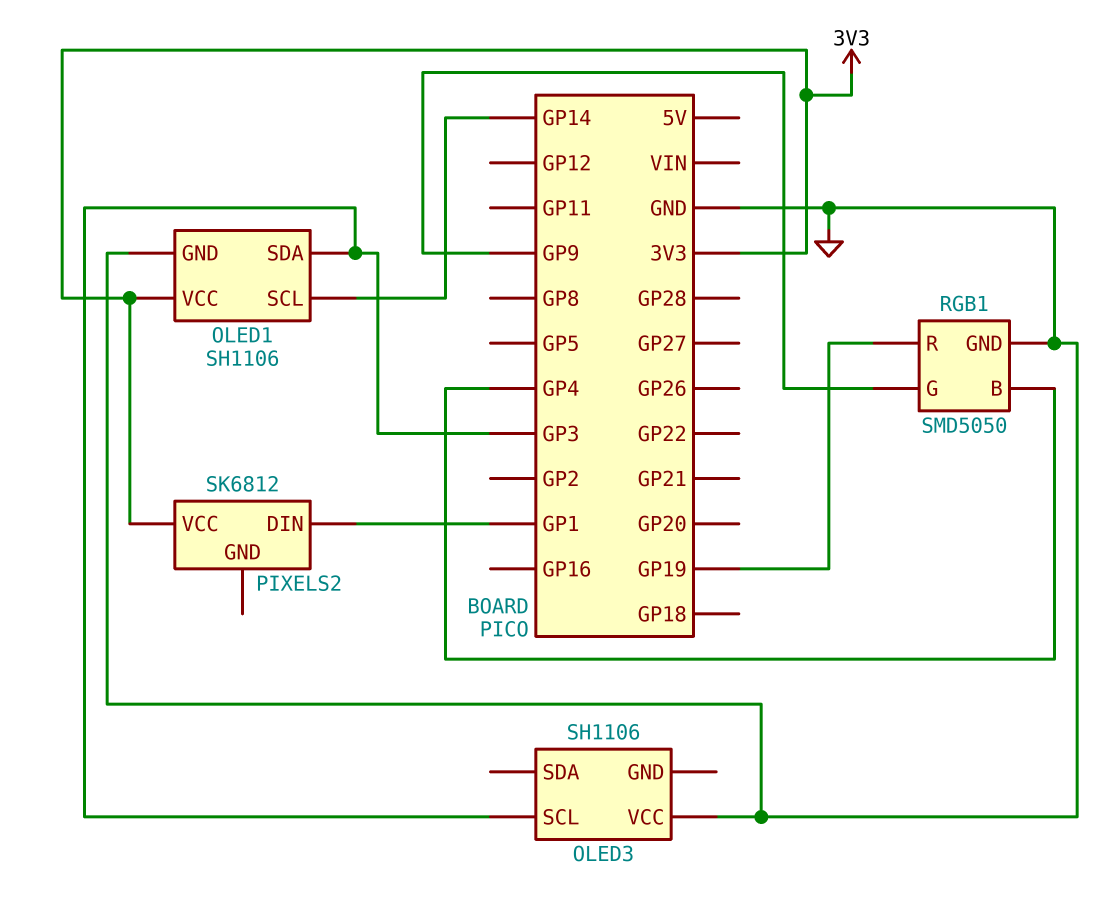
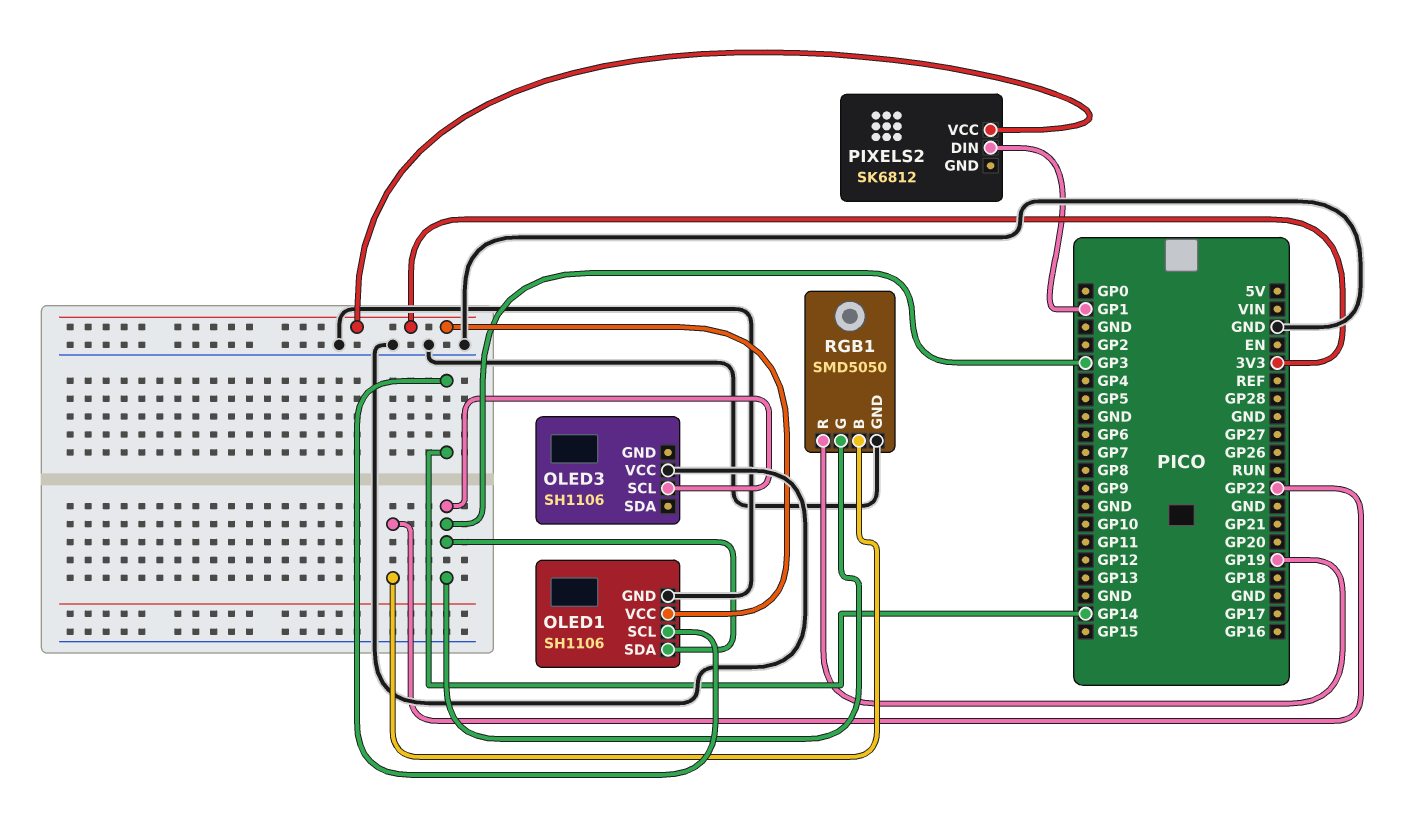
RGB1 pin B: GP4 -> GP22
RGB1 pin G: GP9 -> GP3

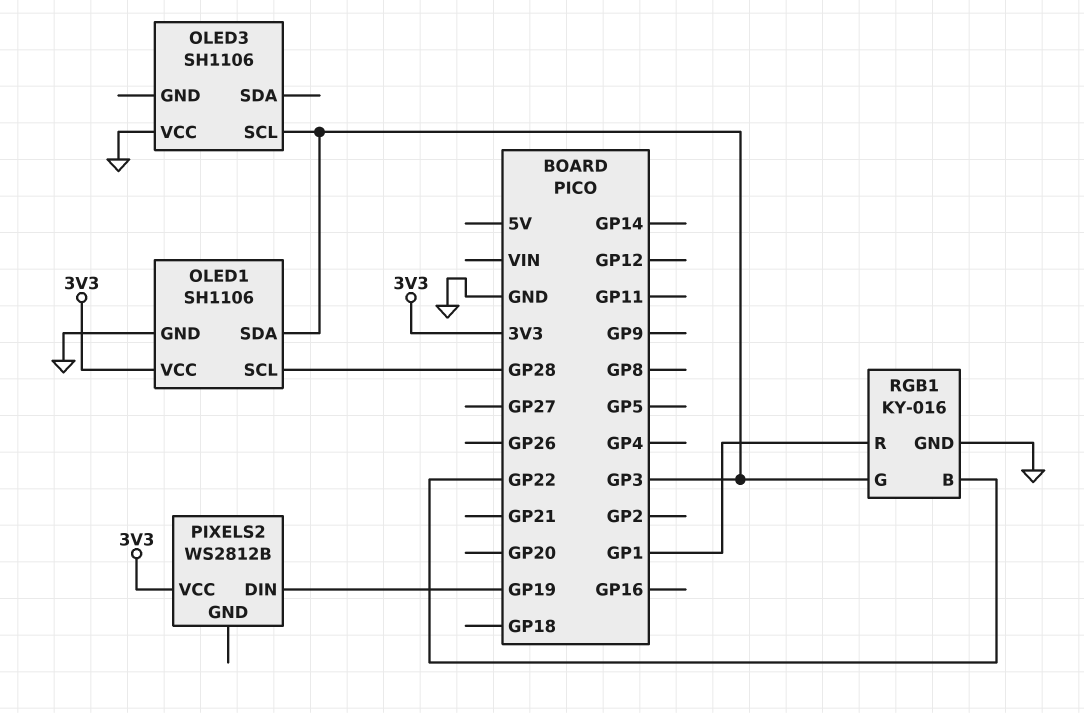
OLED1 pin SCL: GP14 -> GP28
PIXELS2: SK6812 -> WS2812B
PIXELS2 pin DIN: GP1 -> GP19
RGB1: SMD5050 -> KY-016
RGB1 pin R: GP19 -> GP1

